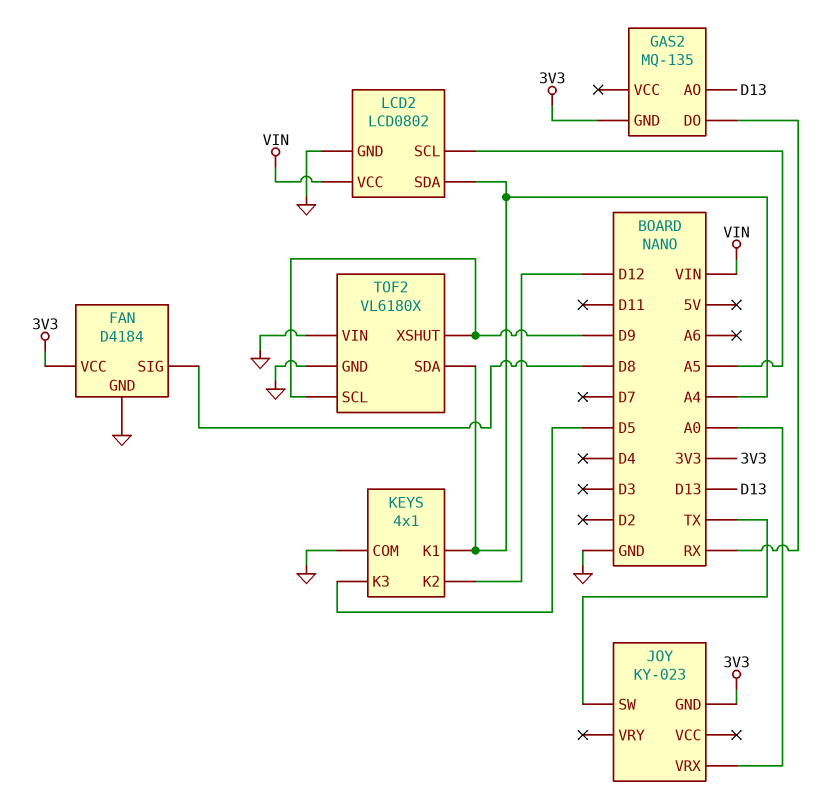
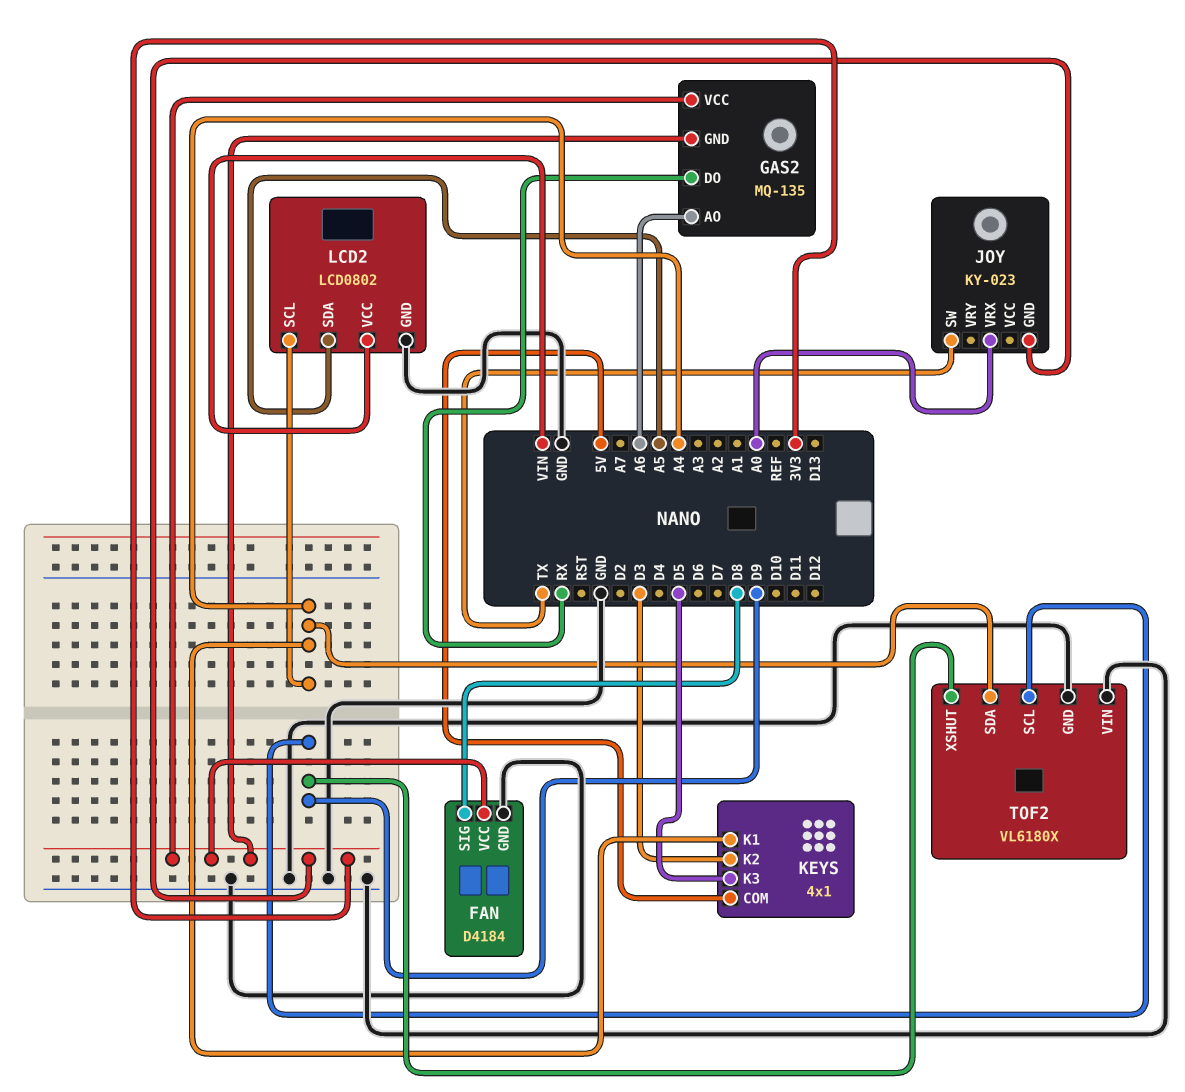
GAS2 pin AO: D13 -> A6
GAS2 pin VCC: none -> 3V3
KEYS pin COM: GND -> 5V
KEYS pin K2: D12 -> D3
LCD2 pin SCL: A5 -> A4
LCD2 pin SDA: A4 -> A5

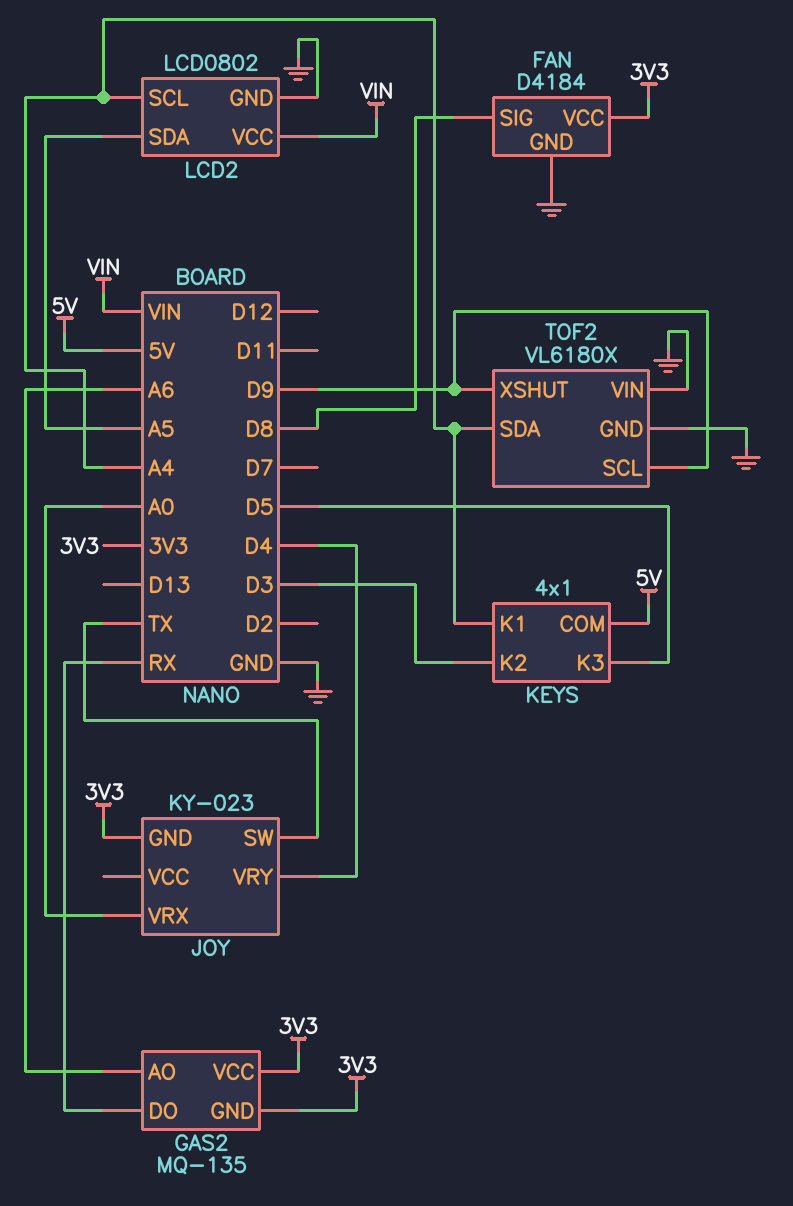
JOY pin VRY: none -> D4

